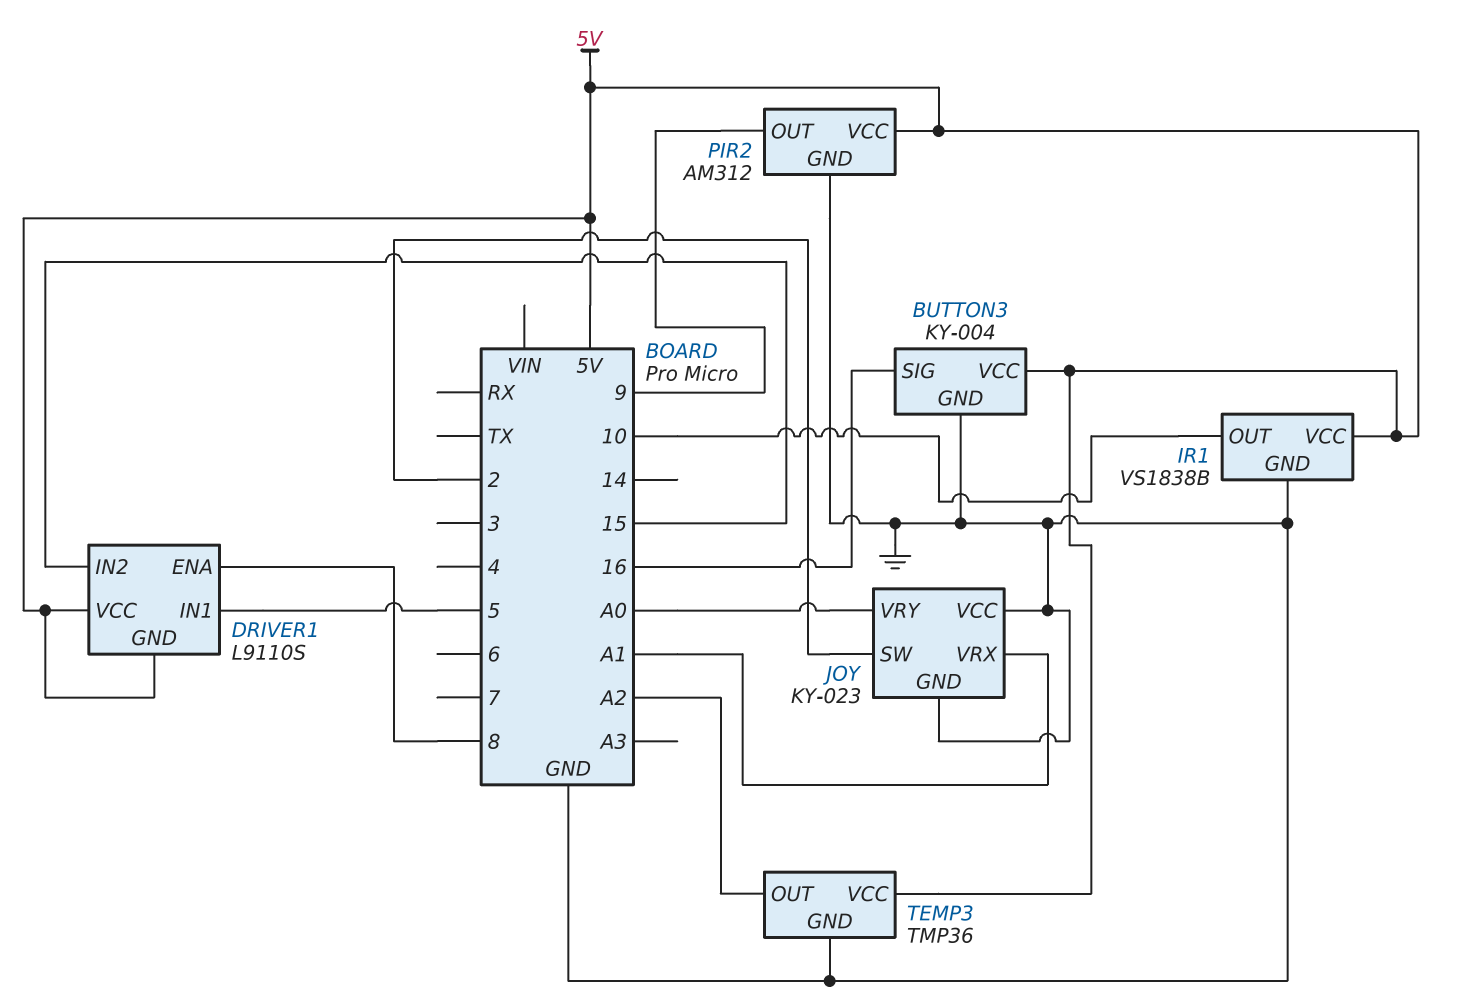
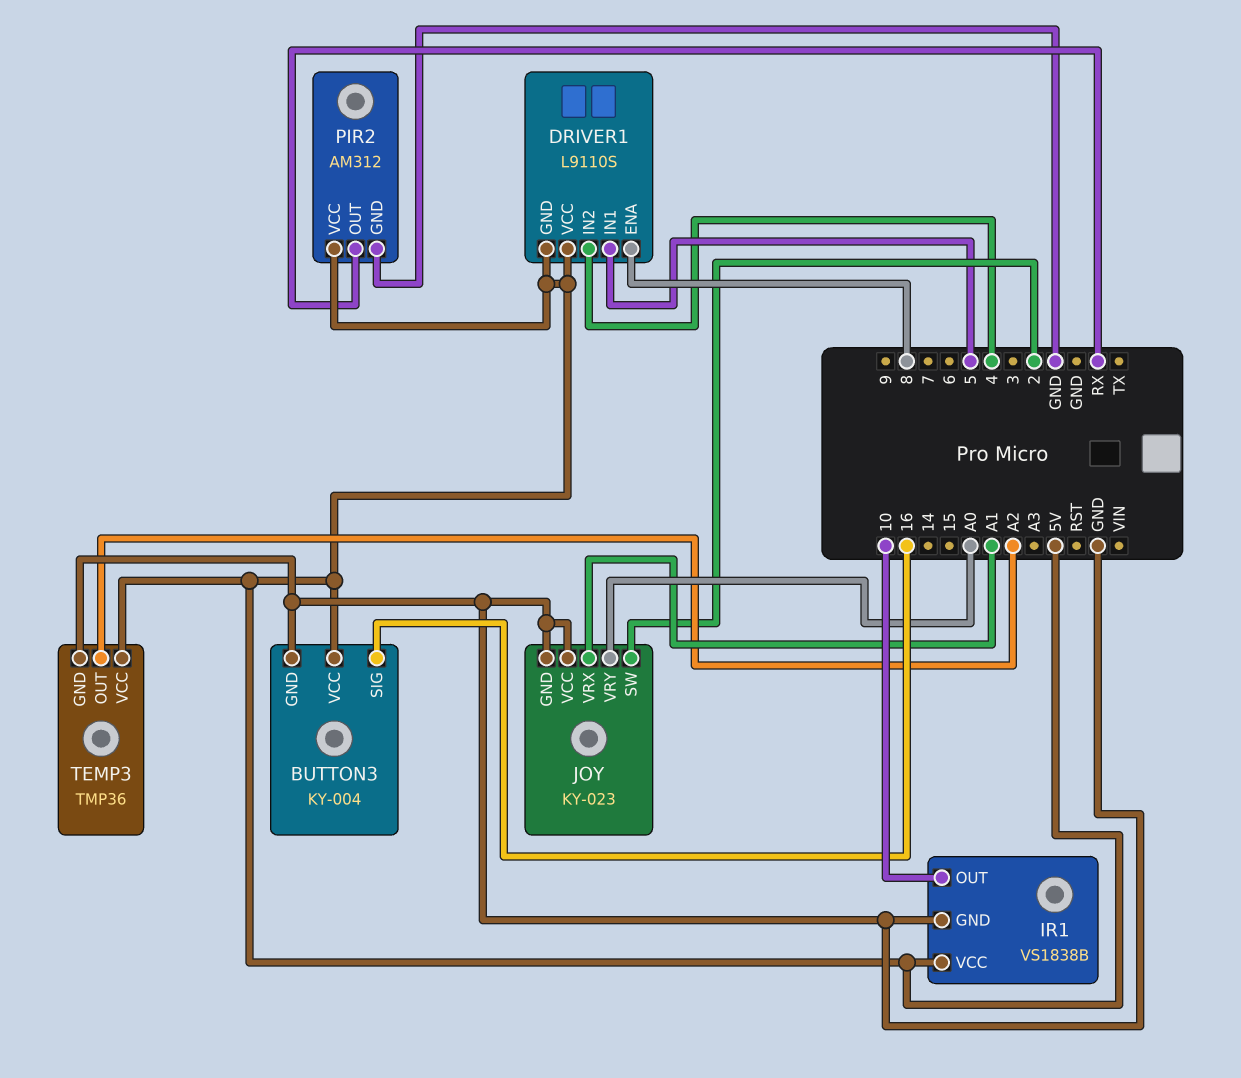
DRIVER1 pin IN2: 15 -> 4
PIR2 pin OUT: 9 -> RX

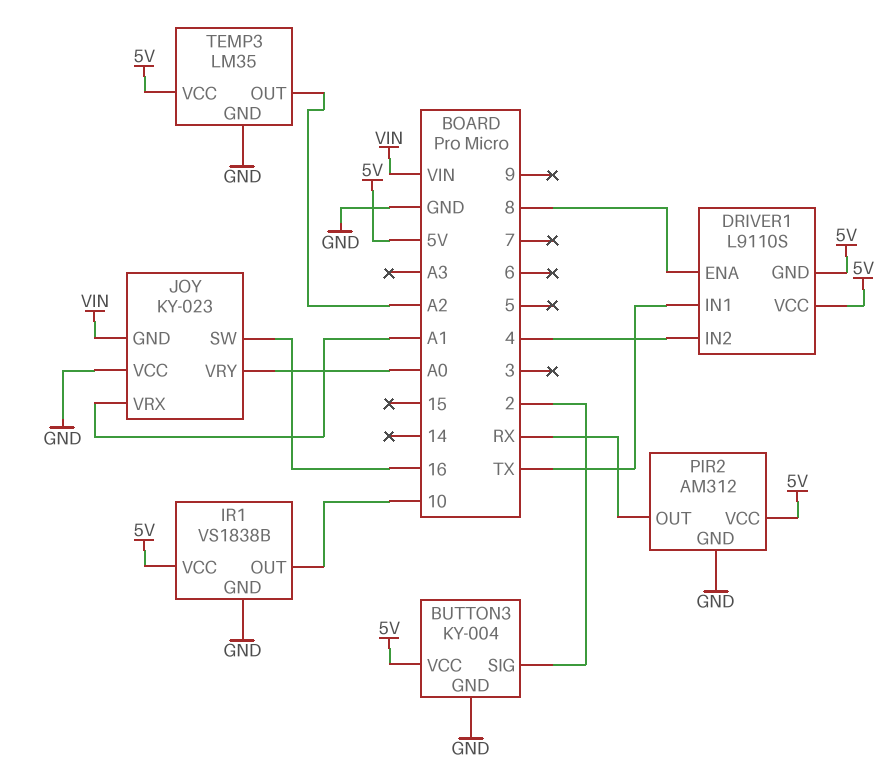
BUTTON3 pin SIG: 16 -> 2
DRIVER1 pin IN1: 5 -> TX
JOY pin GND: GND -> VIN
JOY pin SW: 2 -> 16
TEMP3: TMP36 -> LM35

